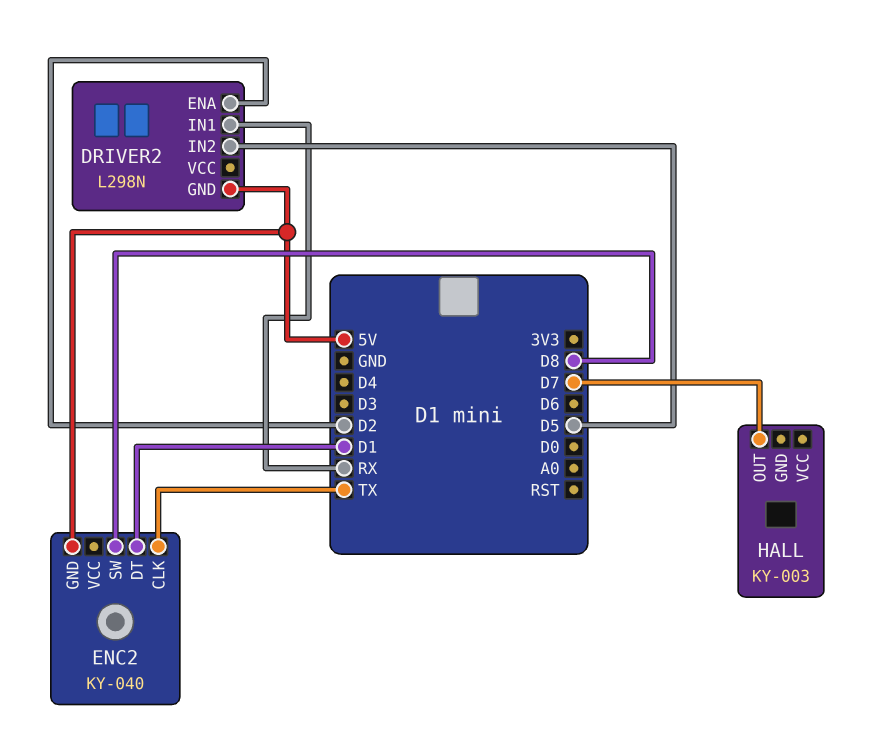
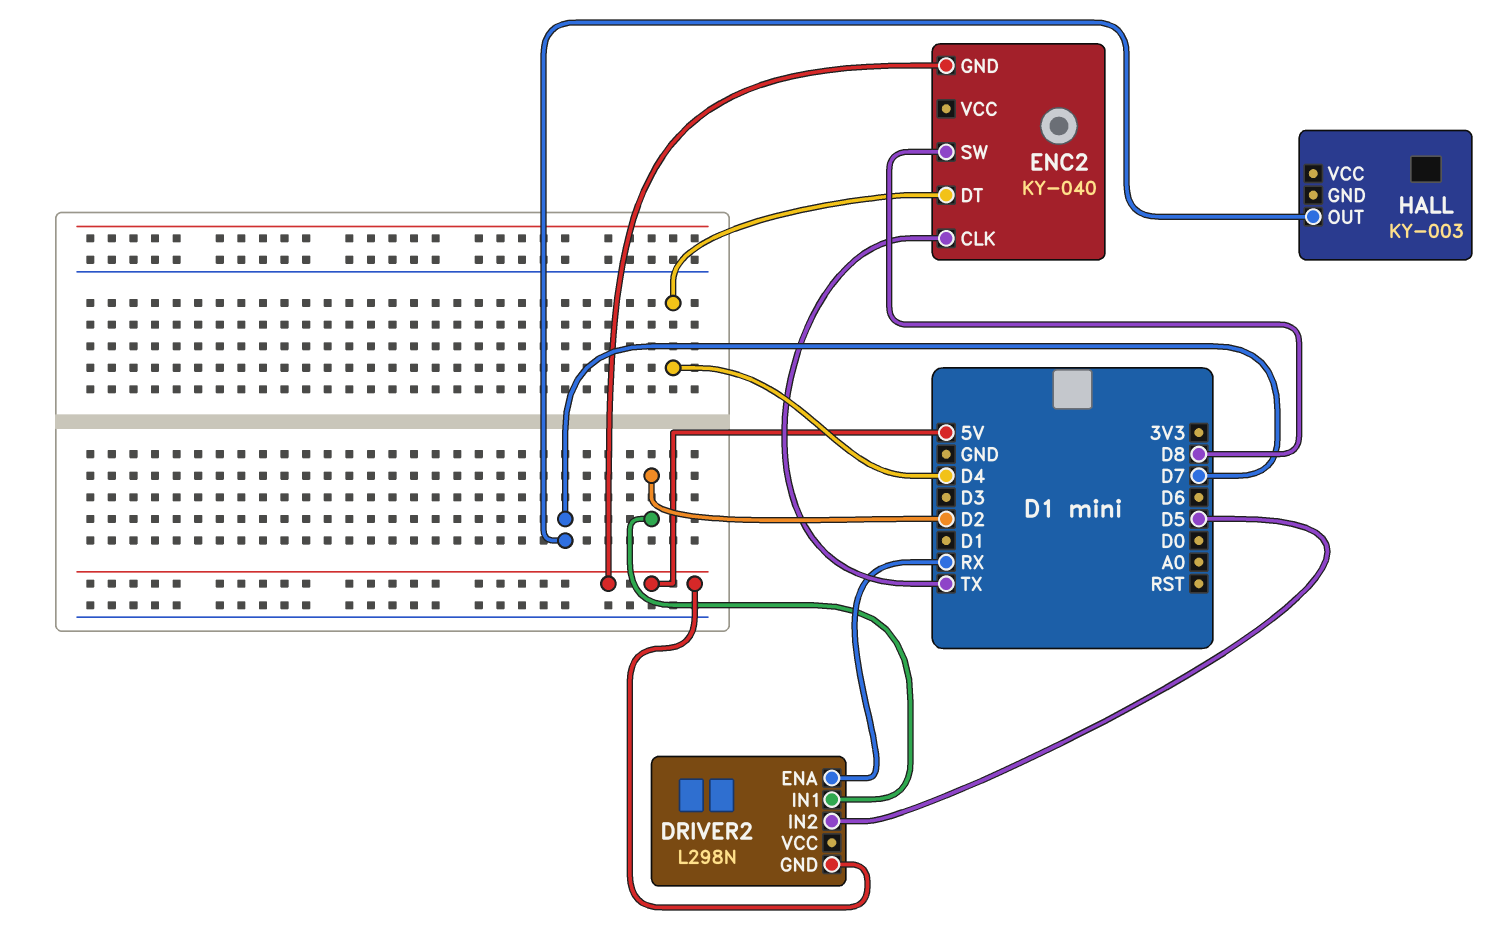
DRIVER2 pin ENA: D2 -> RX
DRIVER2 pin IN1: RX -> D2
ENC2 pin DT: D1 -> D4

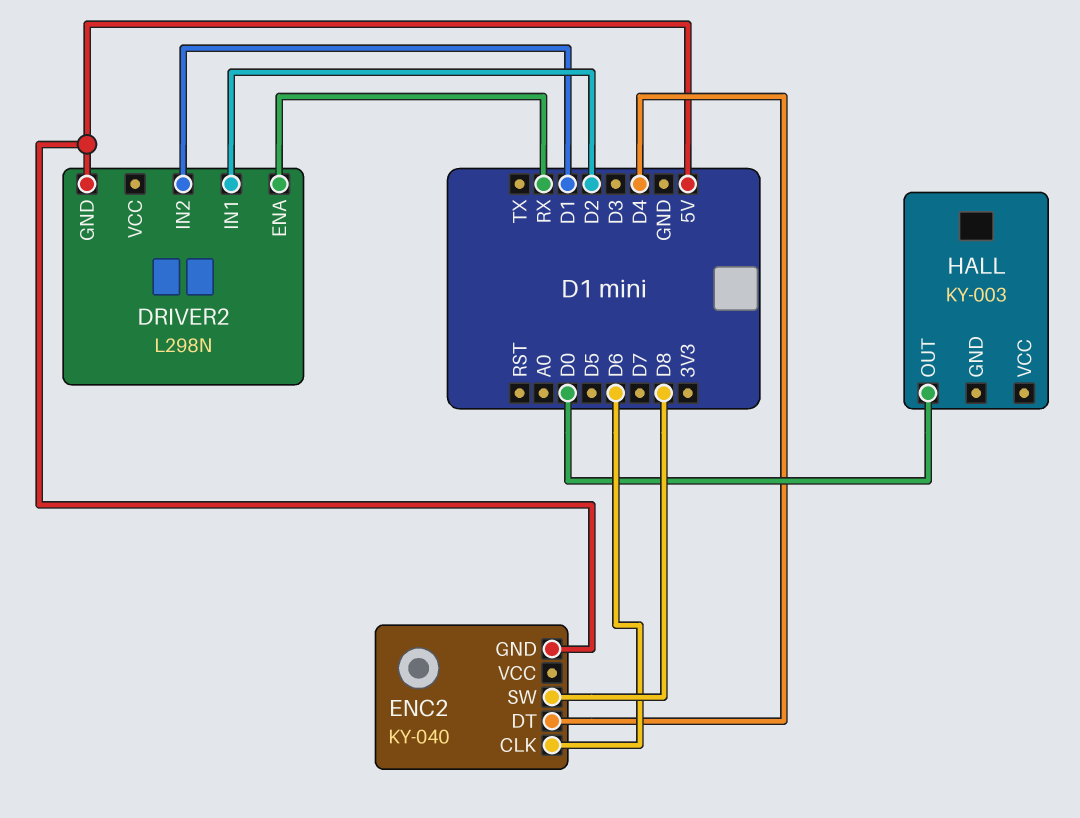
DRIVER2 pin IN2: D5 -> D1
ENC2 pin CLK: TX -> D6
HALL pin OUT: D7 -> D0

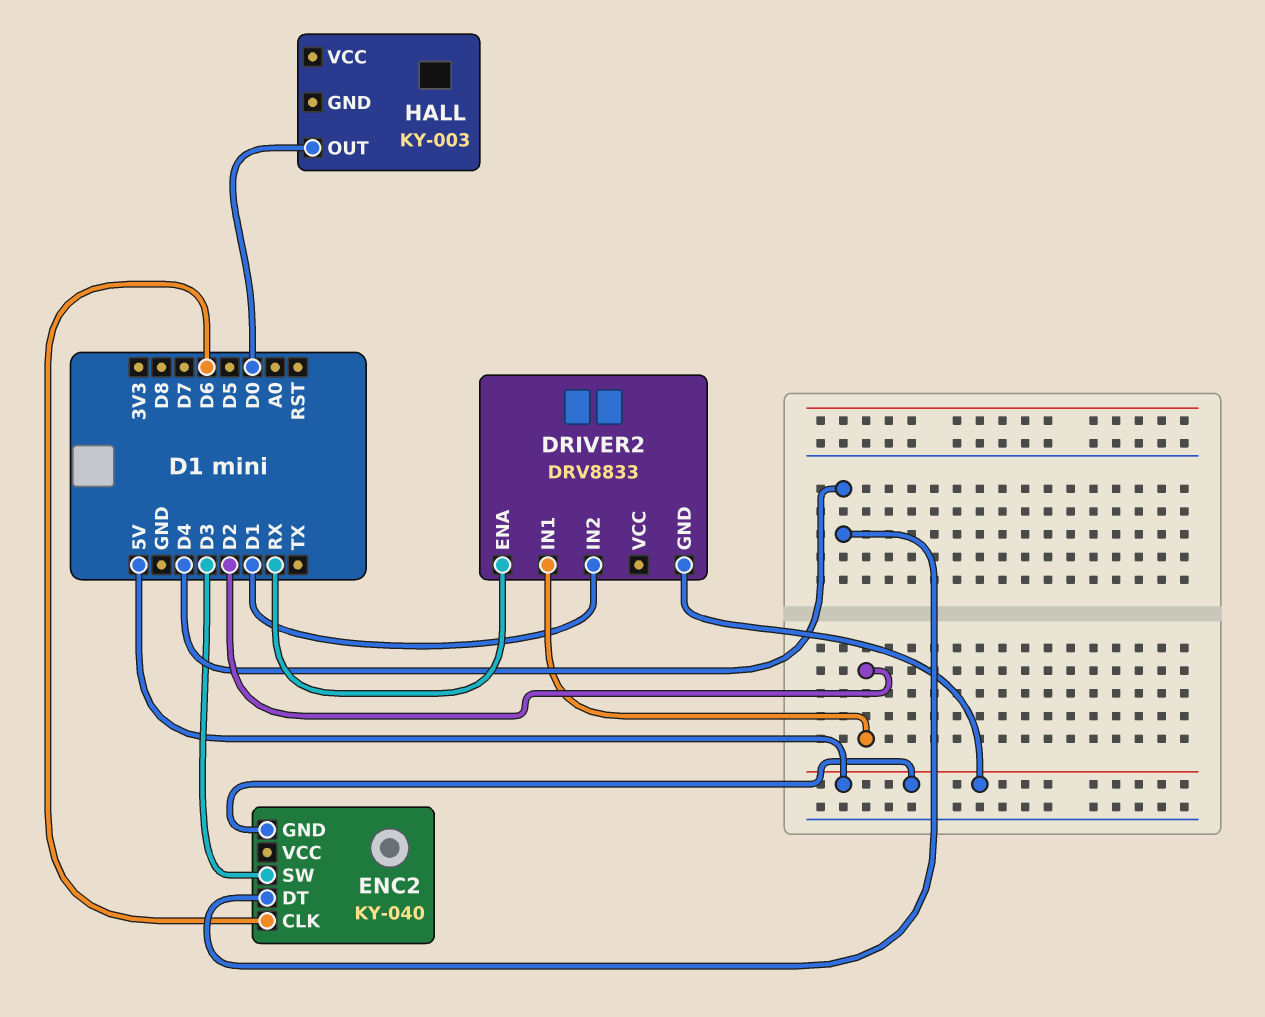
DRIVER2: L298N -> DRV8833
ENC2 pin SW: D8 -> D3

